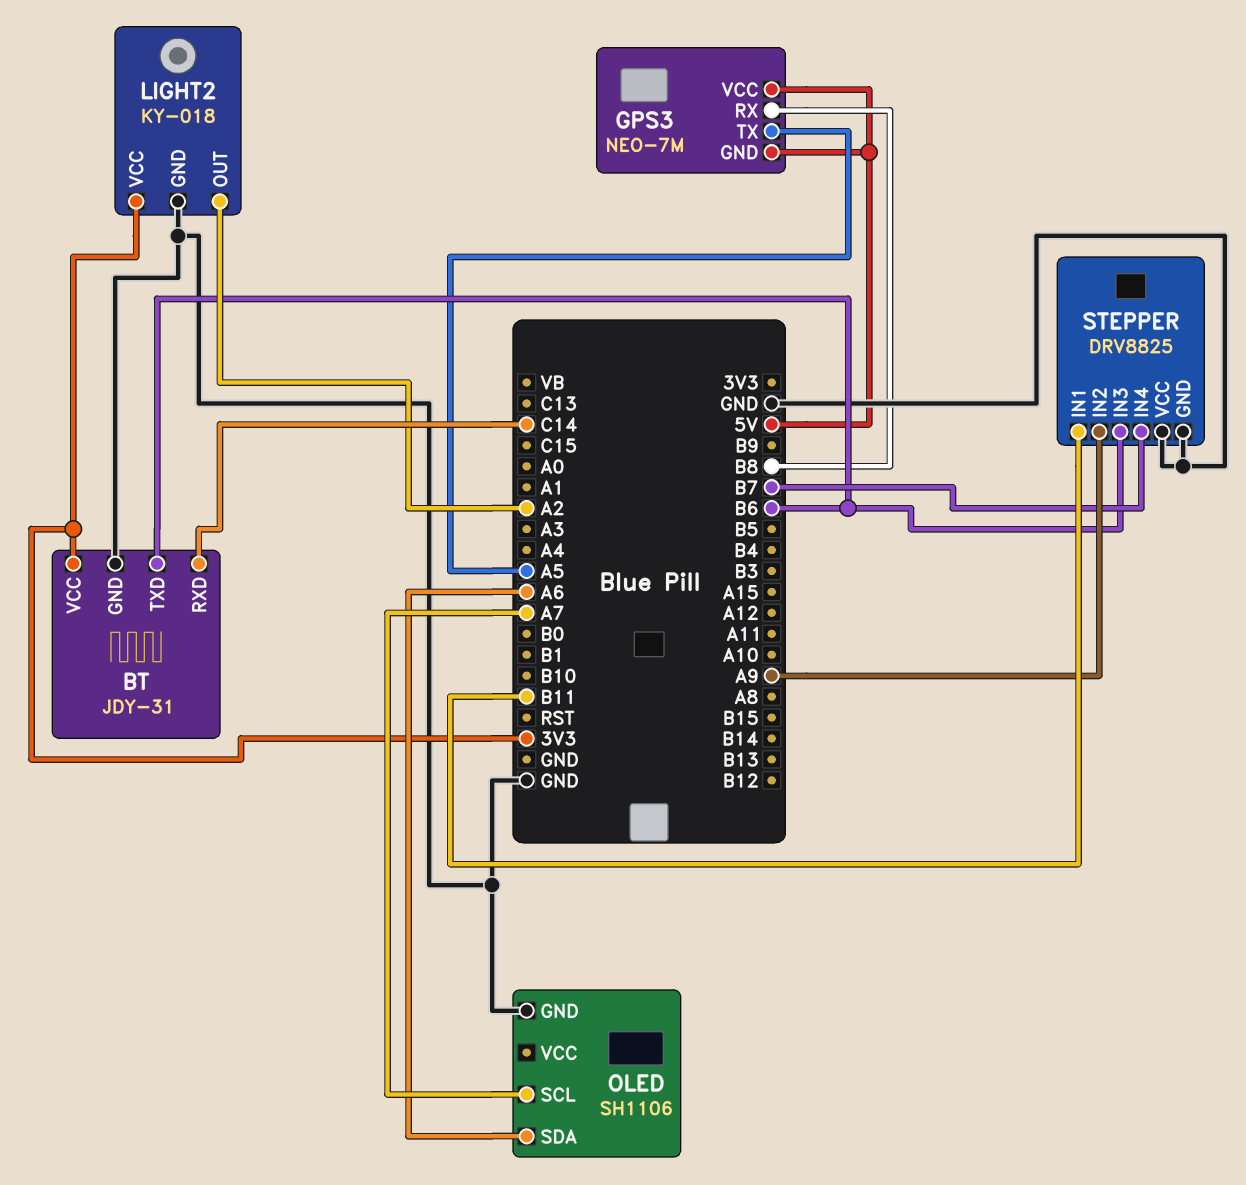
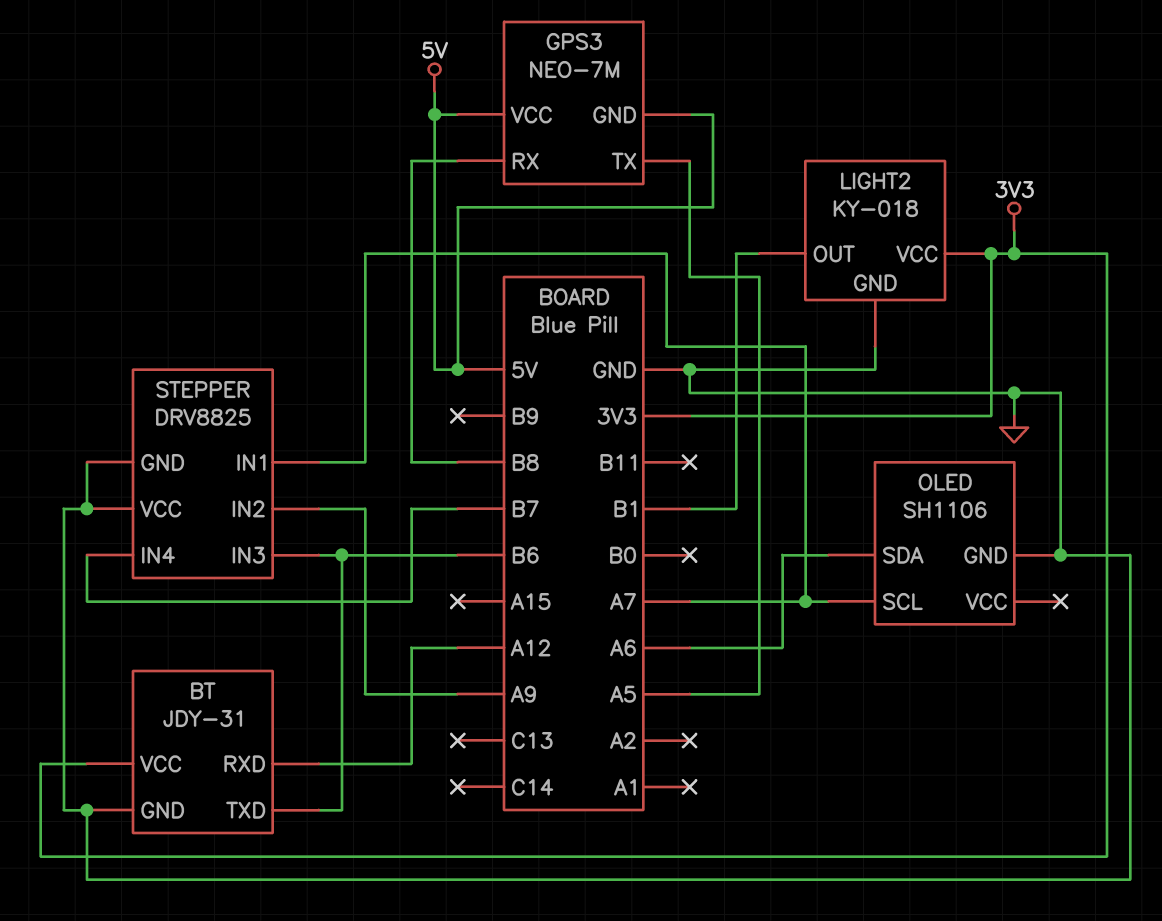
BT pin RXD: C14 -> A12
LIGHT2 pin OUT: A2 -> B1
STEPPER pin IN1: B11 -> A7

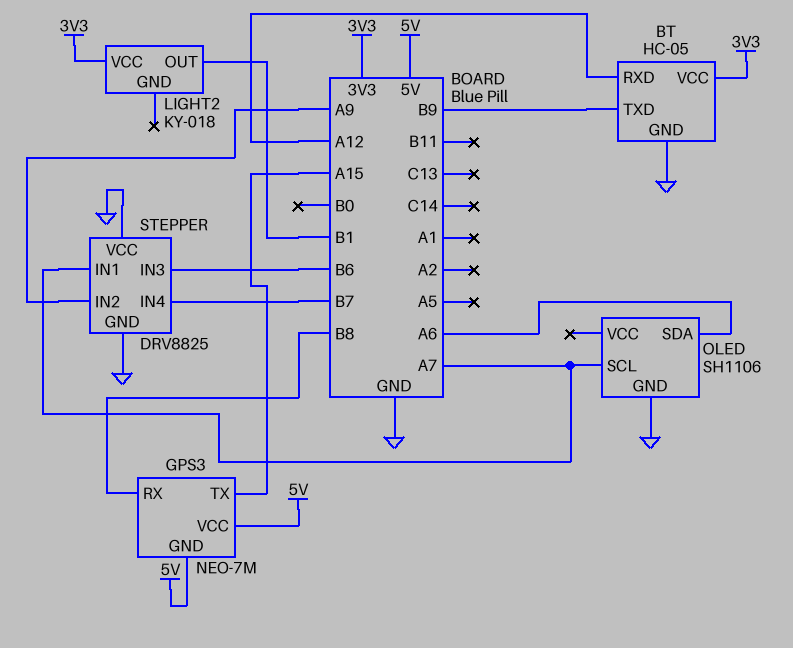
BT: JDY-31 -> HC-05
BT pin TXD: B6 -> B9
GPS3 pin TX: A5 -> A15
LIGHT2 pin GND: GND -> none

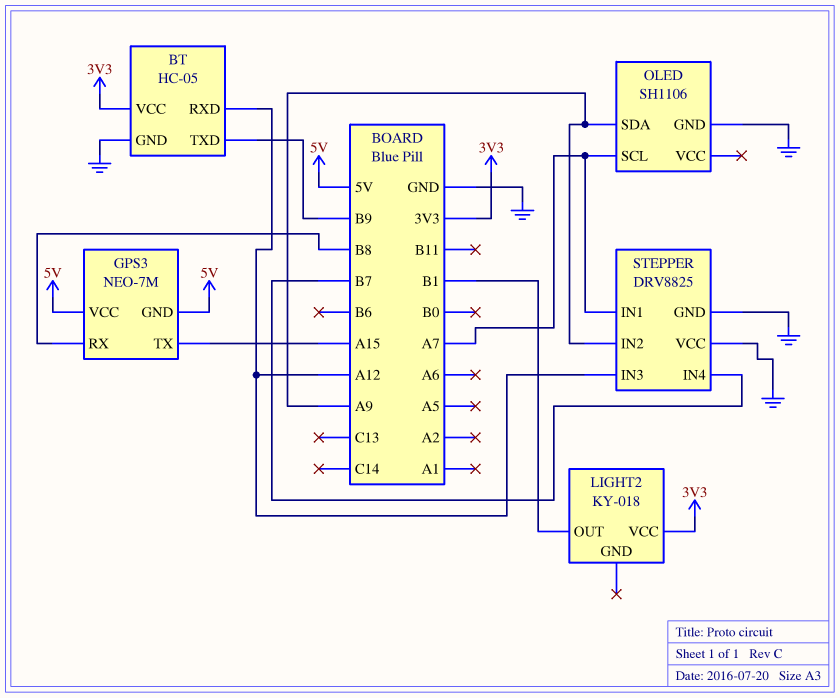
OLED pin SDA: A6 -> A9
STEPPER pin IN3: B6 -> A12

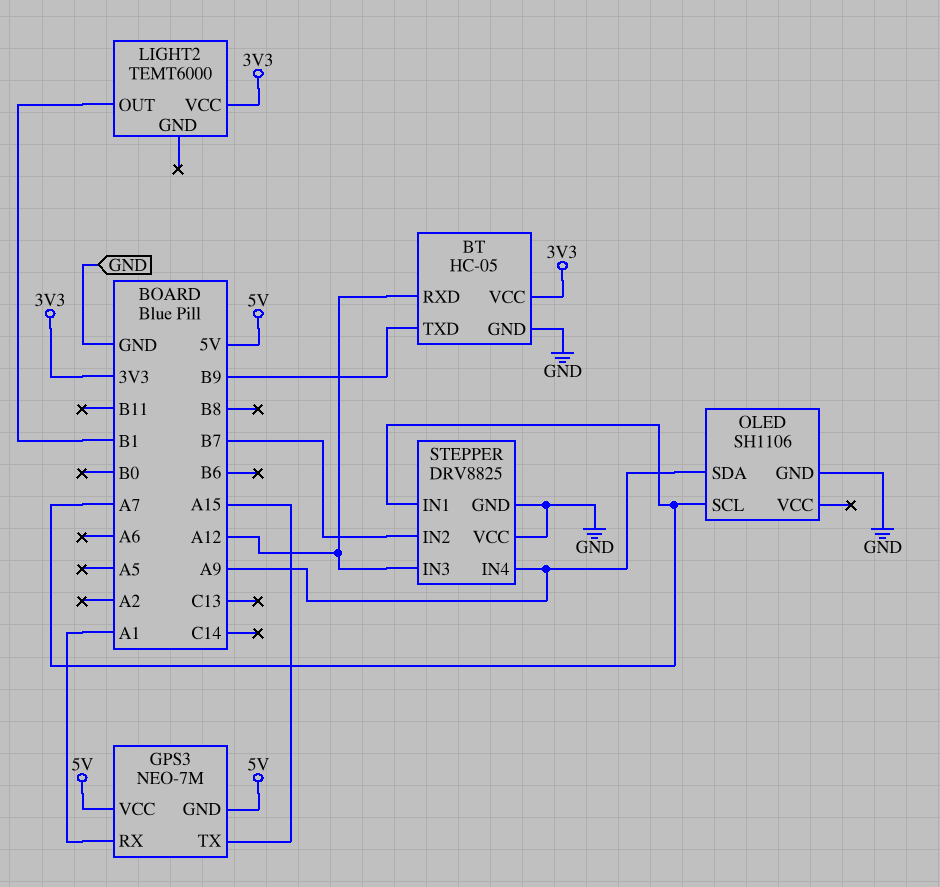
GPS3 pin RX: B8 -> A1
LIGHT2: KY-018 -> TEMT6000
STEPPER pin IN2: A9 -> B7
STEPPER pin IN4: B7 -> A9

